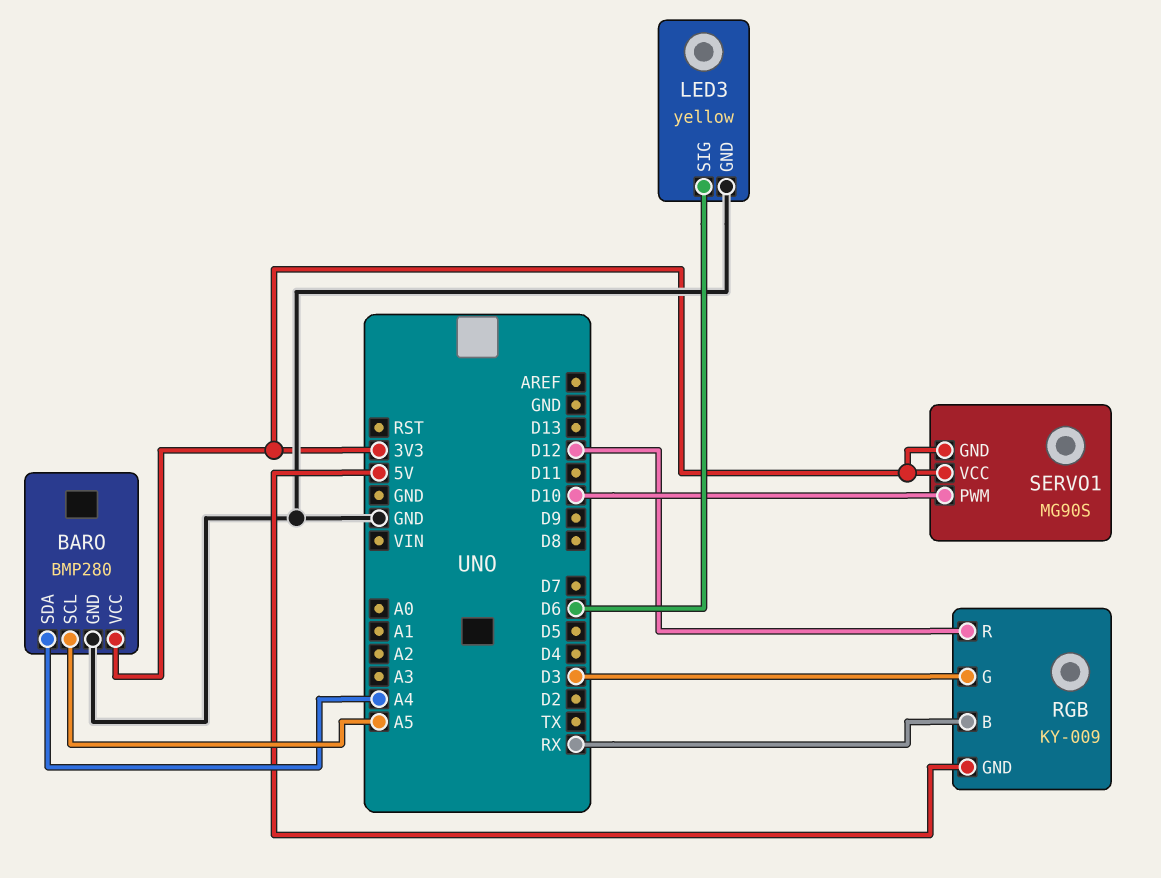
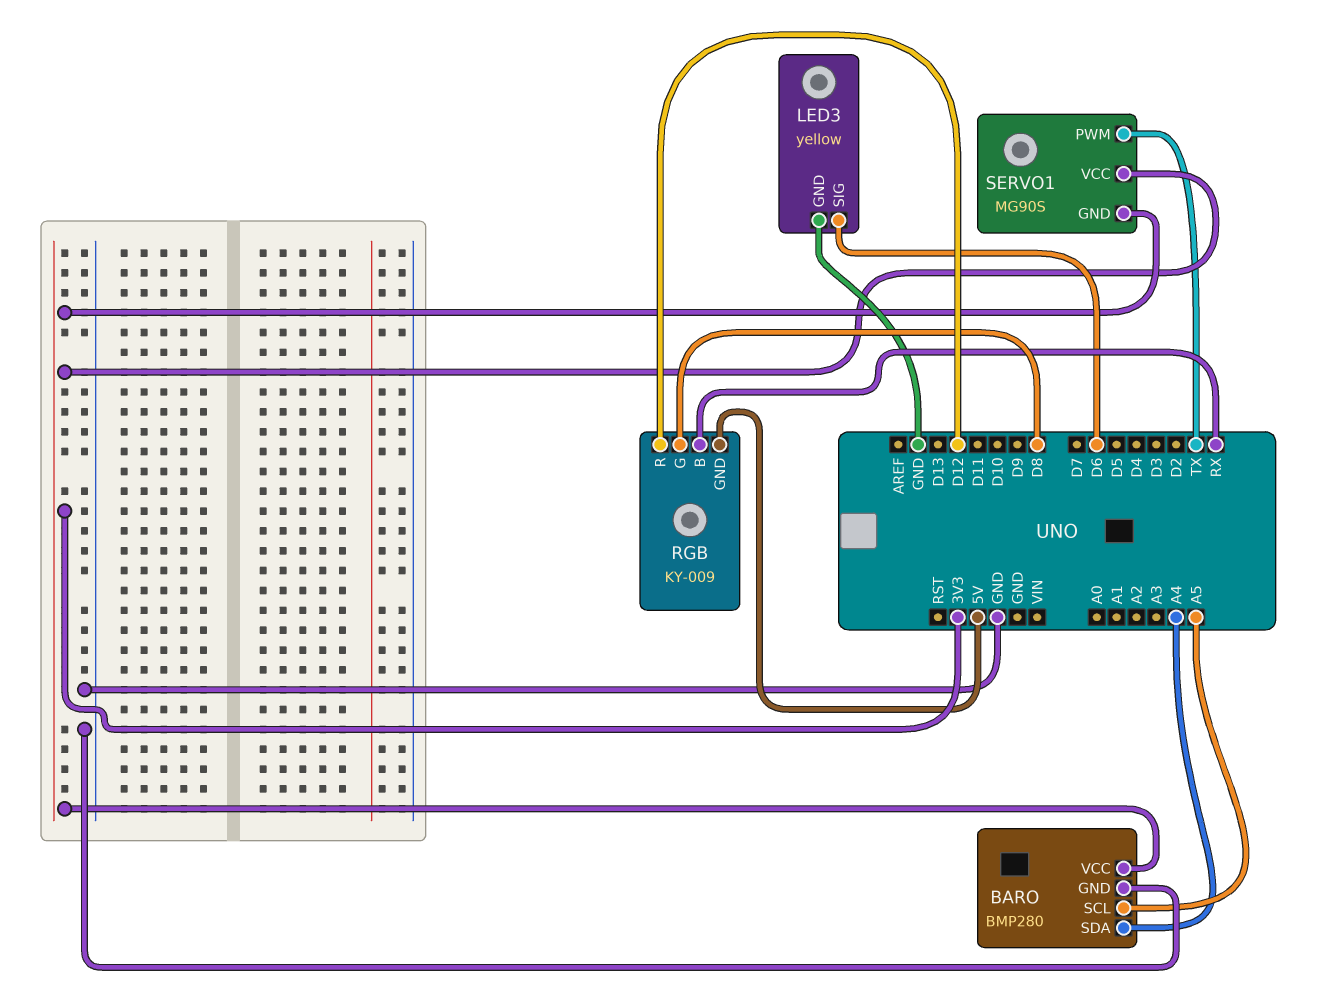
RGB pin G: D3 -> D8
SERVO1 pin PWM: D10 -> TX

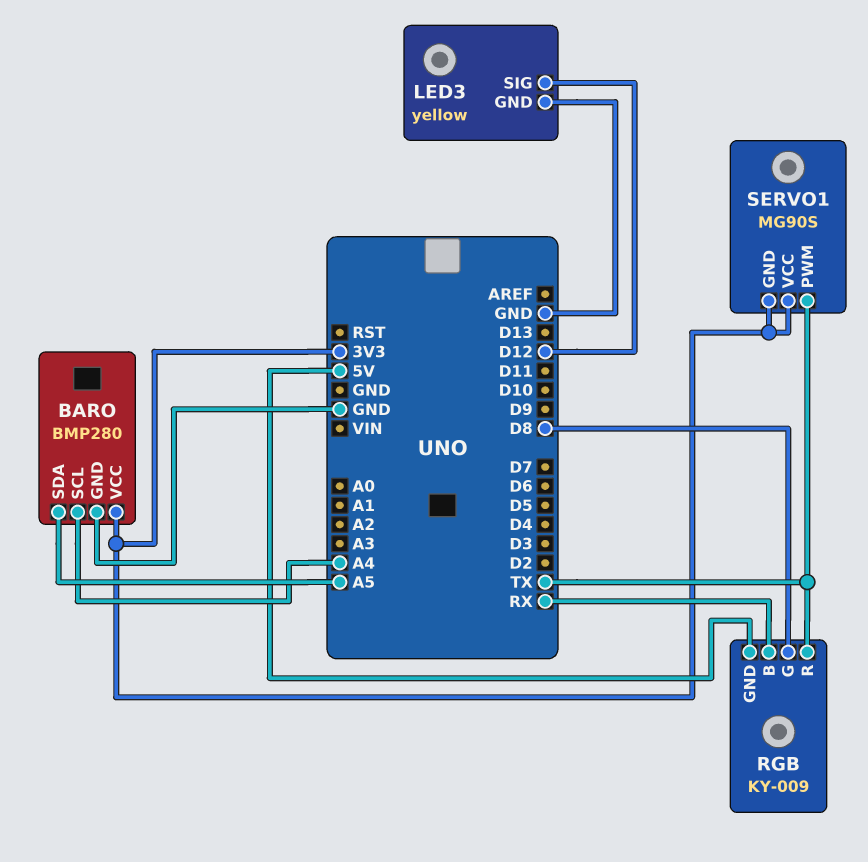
BARO pin SCL: A5 -> A4
BARO pin SDA: A4 -> A5
LED3 pin SIG: D6 -> D12
RGB pin R: D12 -> TX

